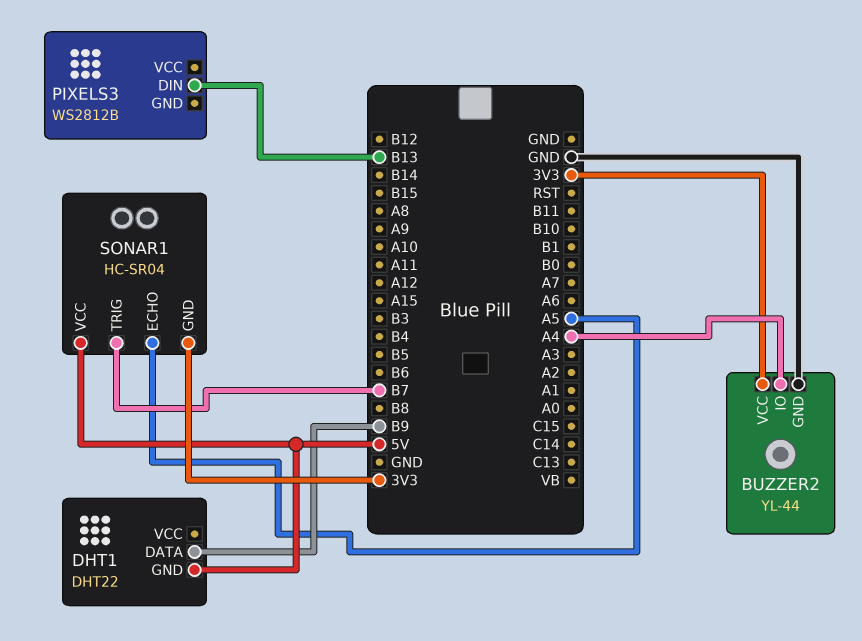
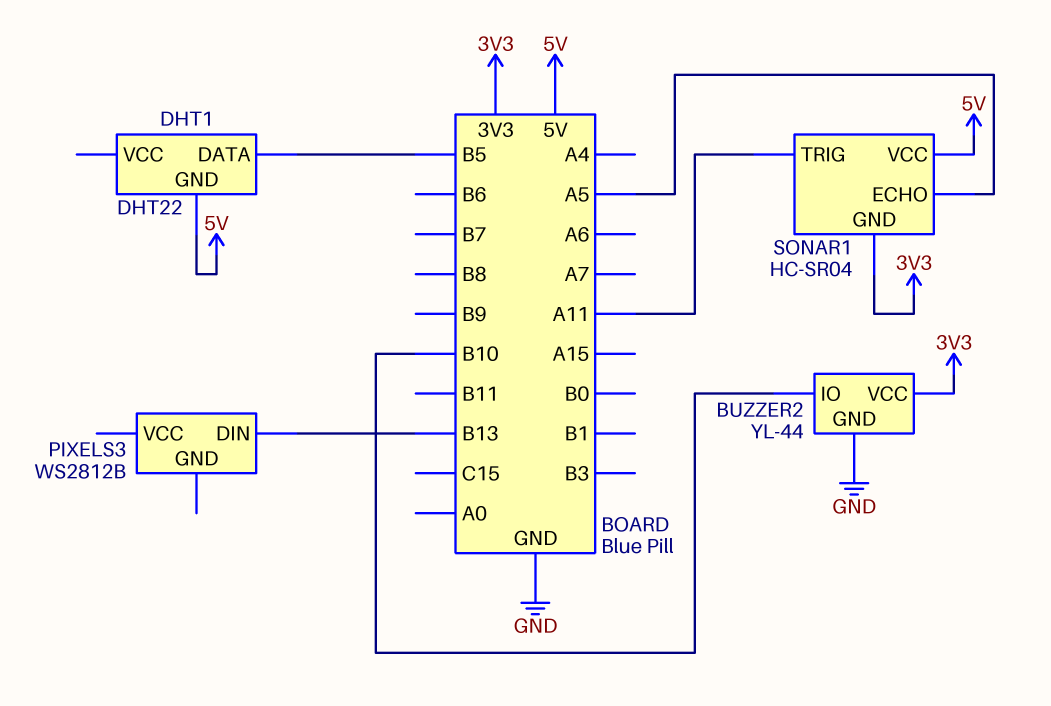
BUZZER2 pin IO: A4 -> B10
DHT1 pin DATA: B9 -> B5
SONAR1 pin TRIG: B7 -> A11

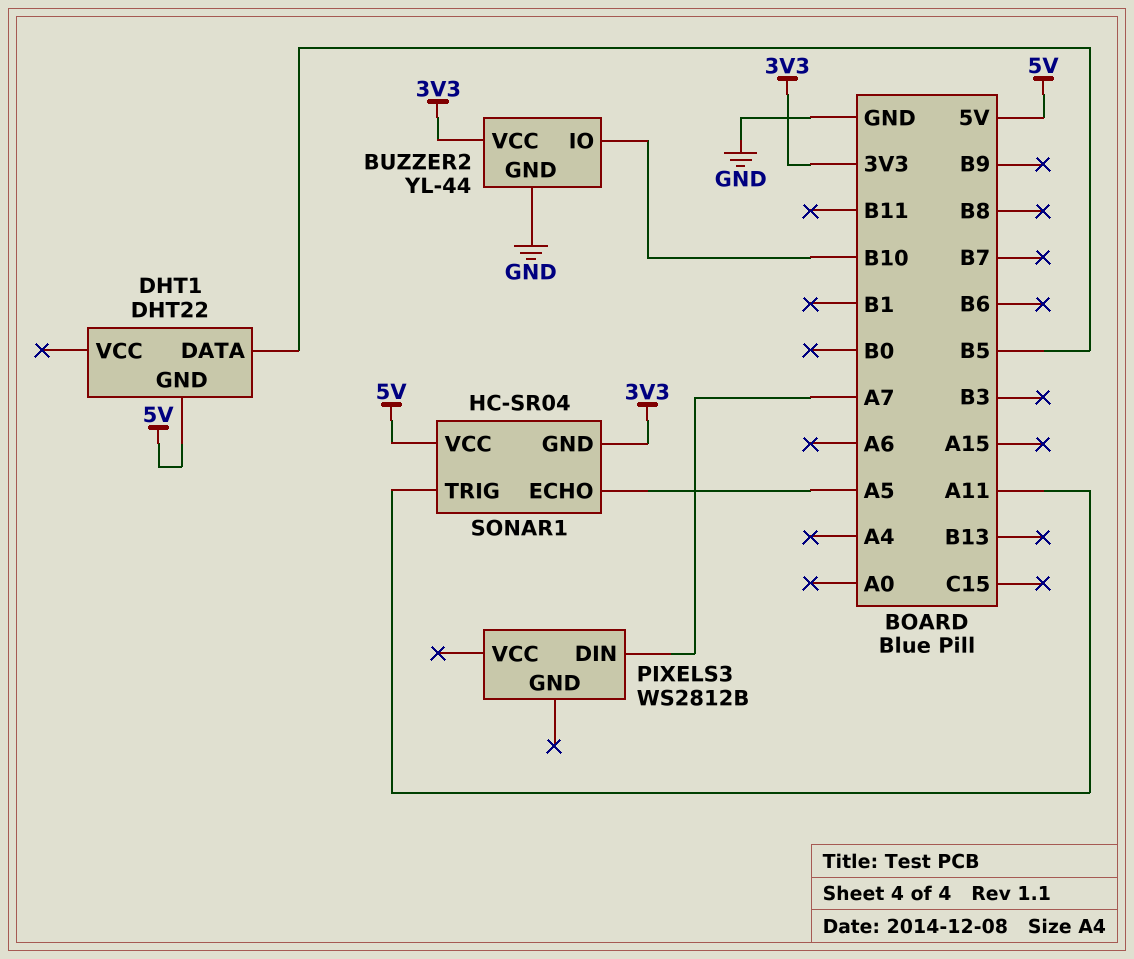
PIXELS3 pin DIN: B13 -> A7

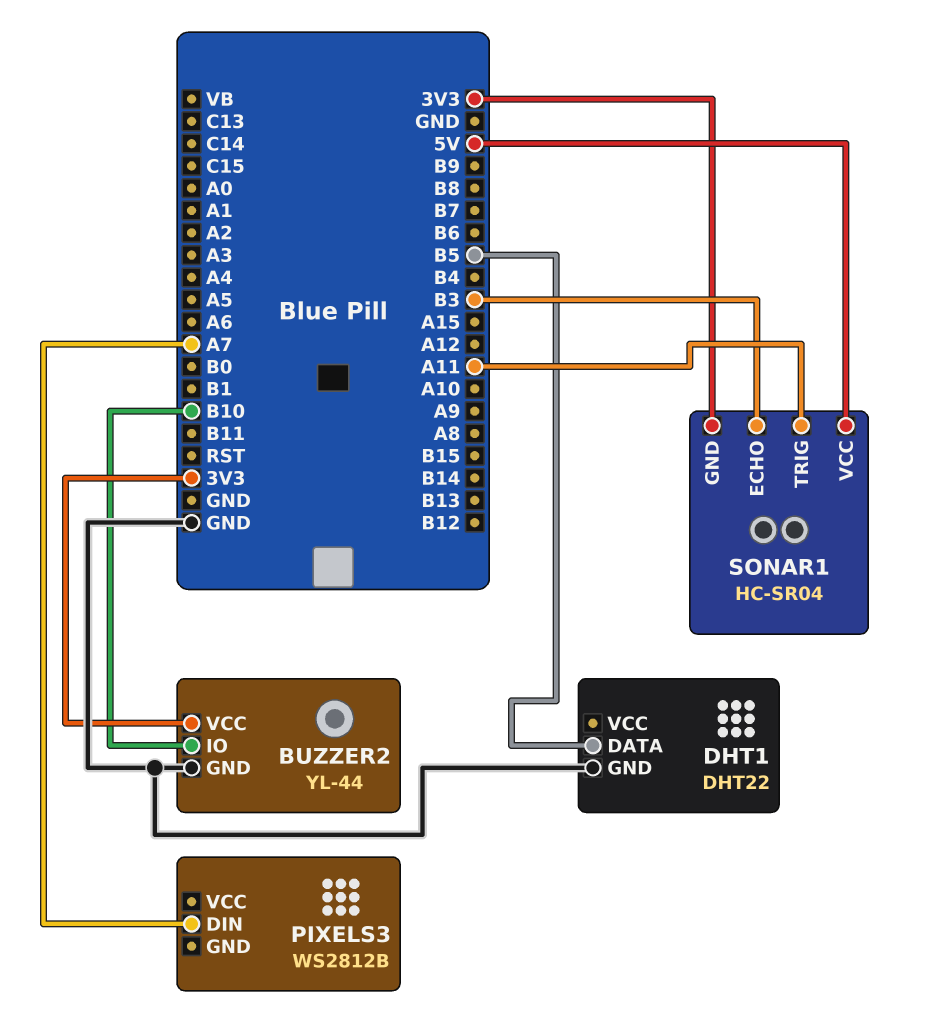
DHT1 pin GND: 5V -> GND
SONAR1 pin ECHO: A5 -> B3

